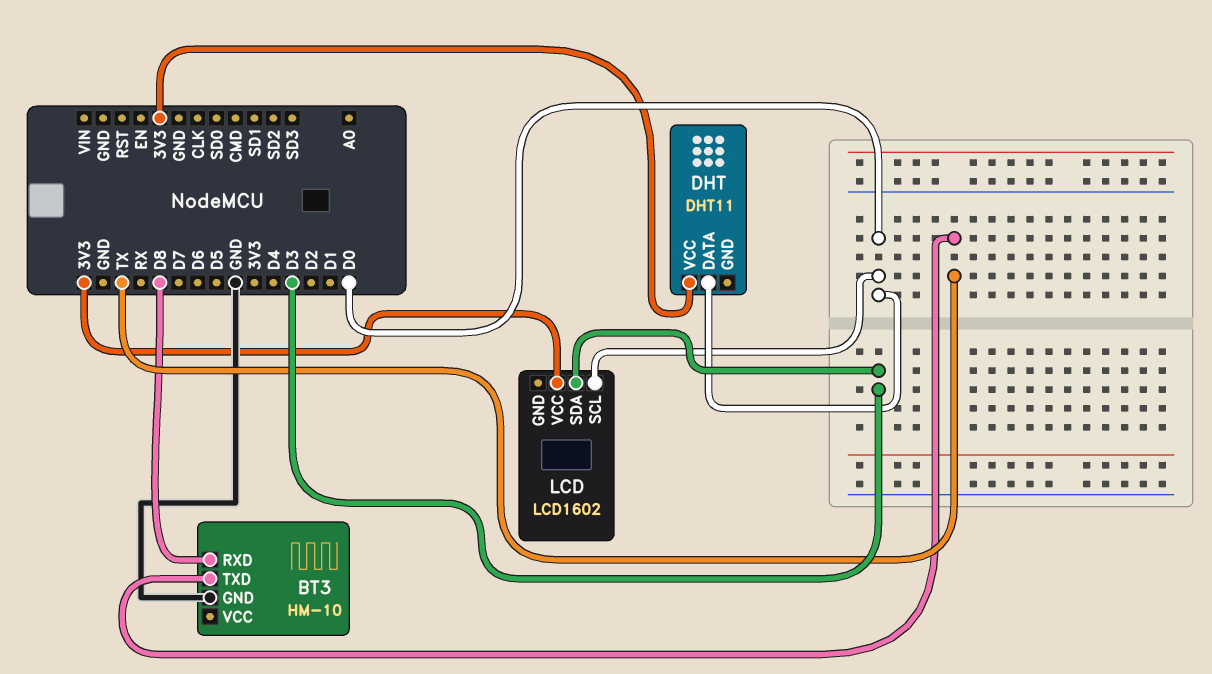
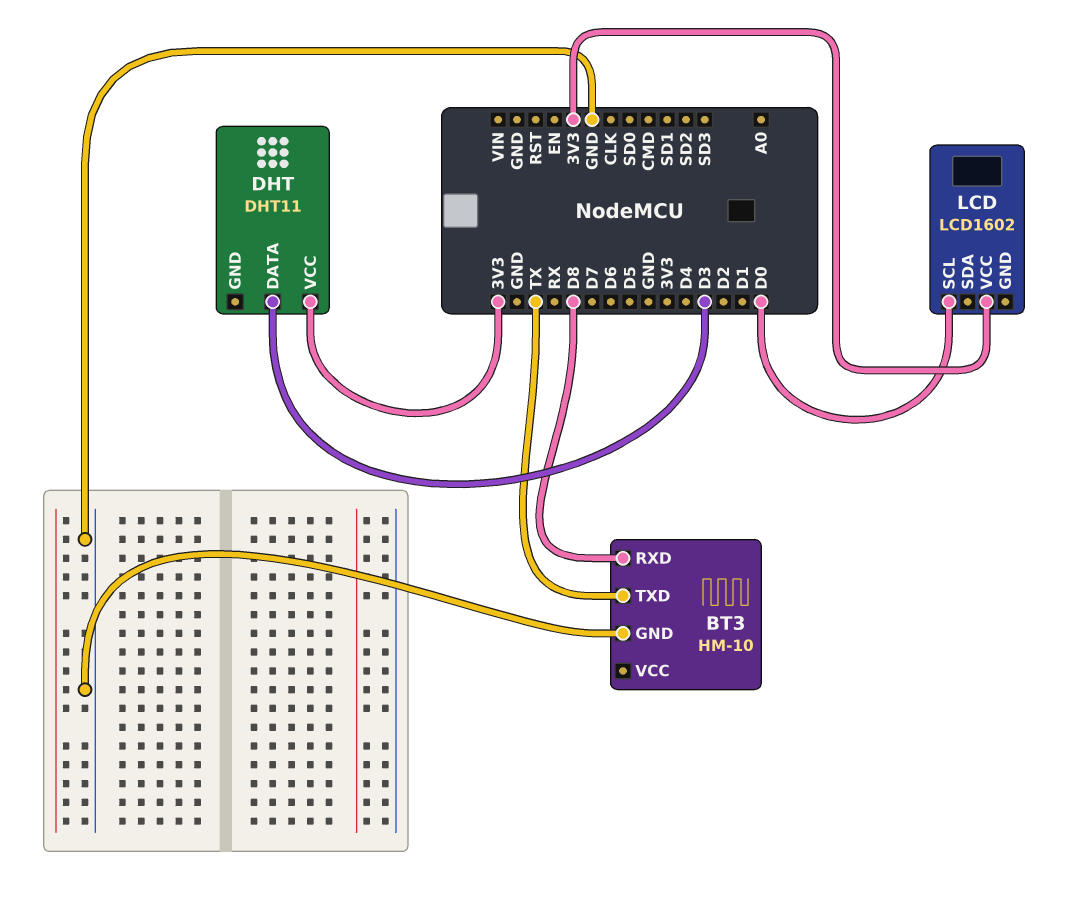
DHT pin DATA: D0 -> D3
LCD pin SDA: D3 -> none

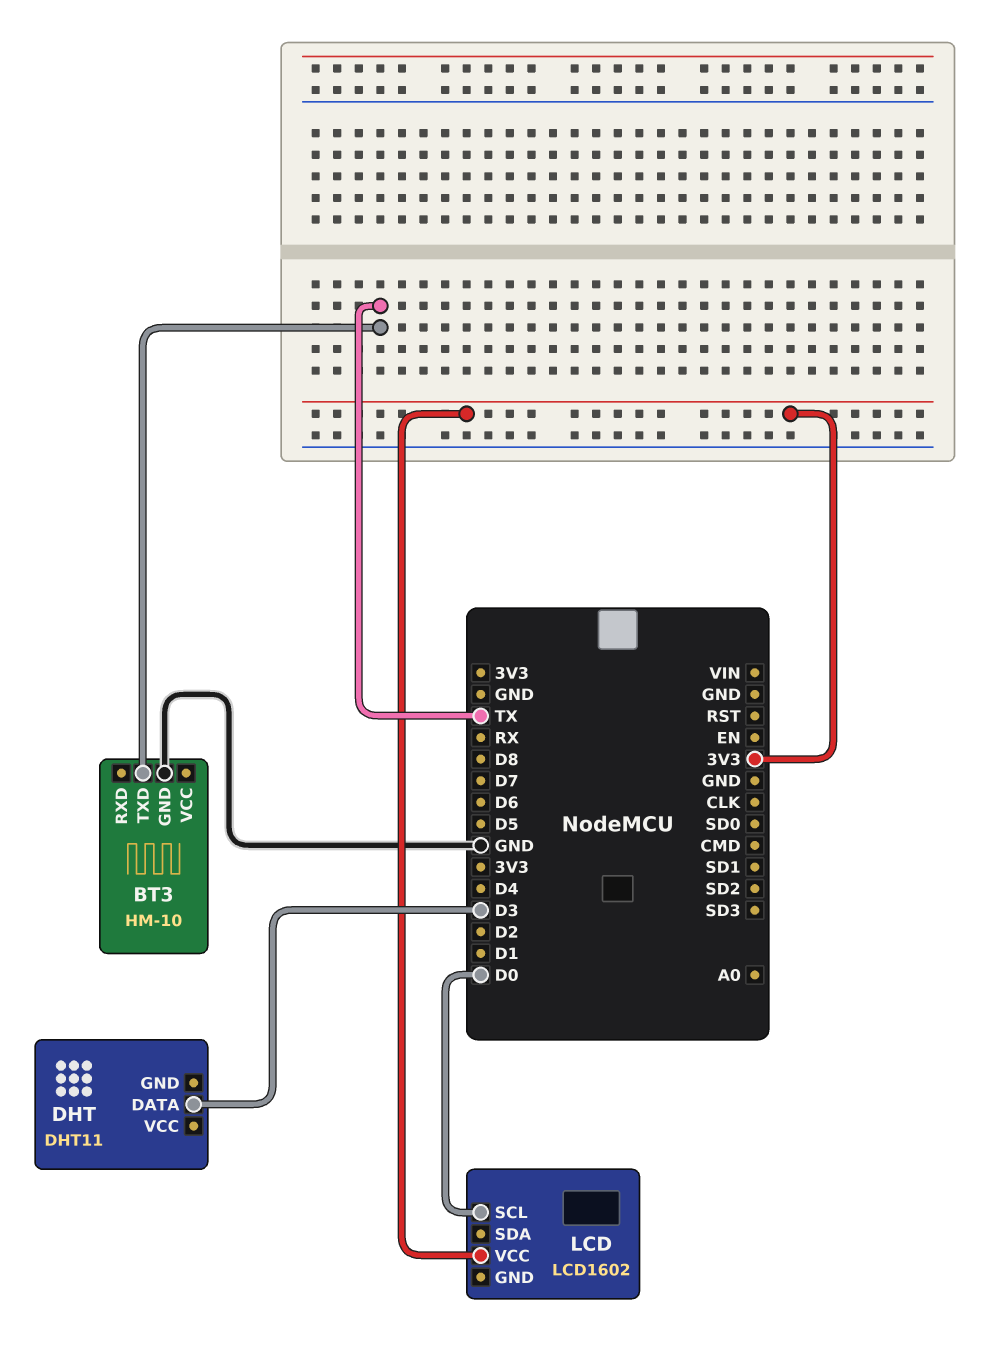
BT3 pin RXD: D8 -> none
DHT pin VCC: 3V3 -> none

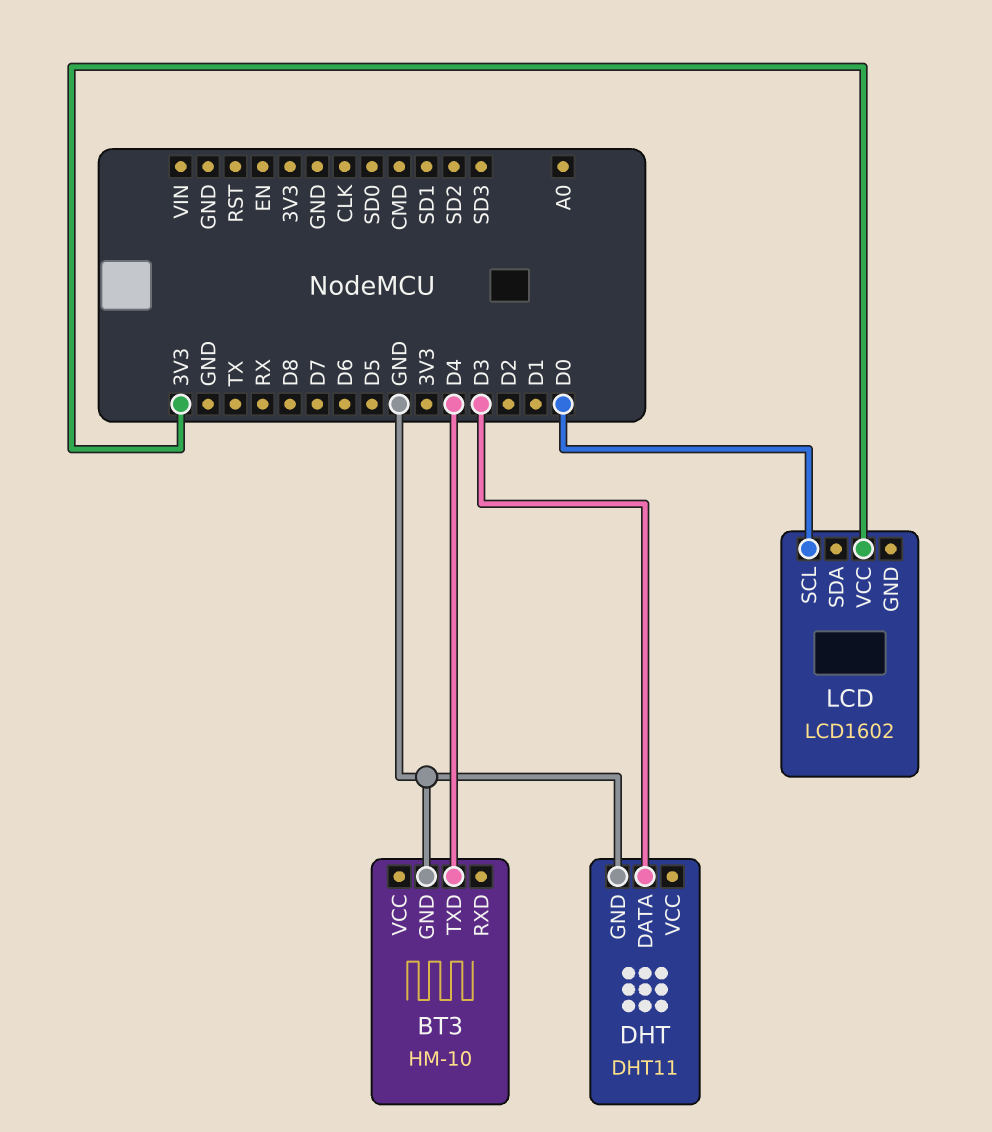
BT3 pin TXD: TX -> D4
DHT pin GND: none -> GND

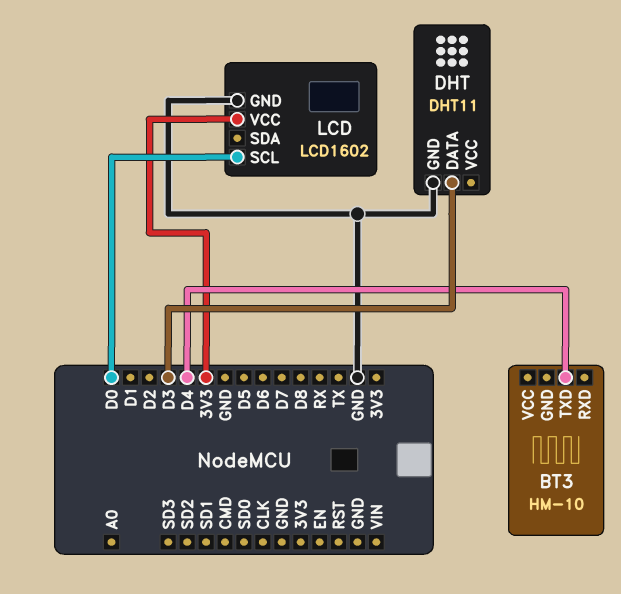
BT3 pin GND: GND -> none
LCD pin GND: none -> GND

